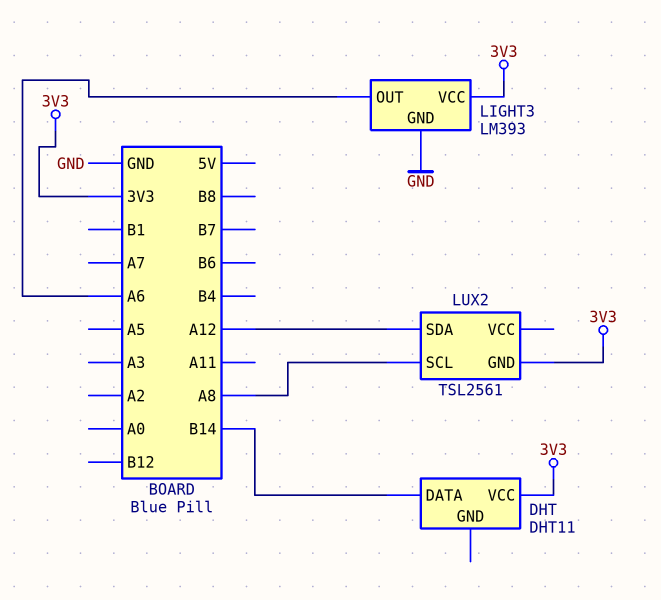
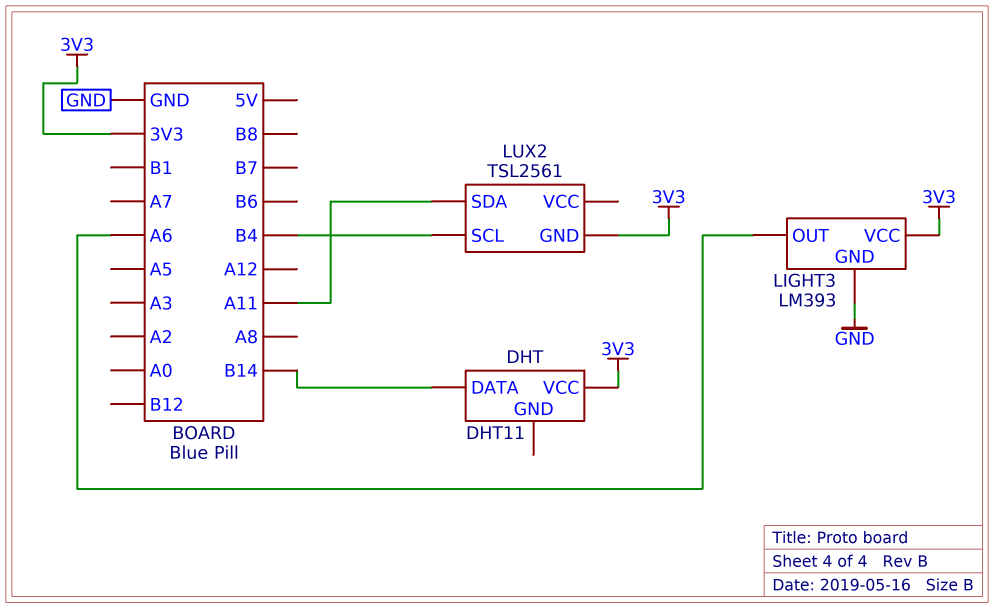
LUX2 pin SCL: A8 -> B4
LUX2 pin SDA: A12 -> A11

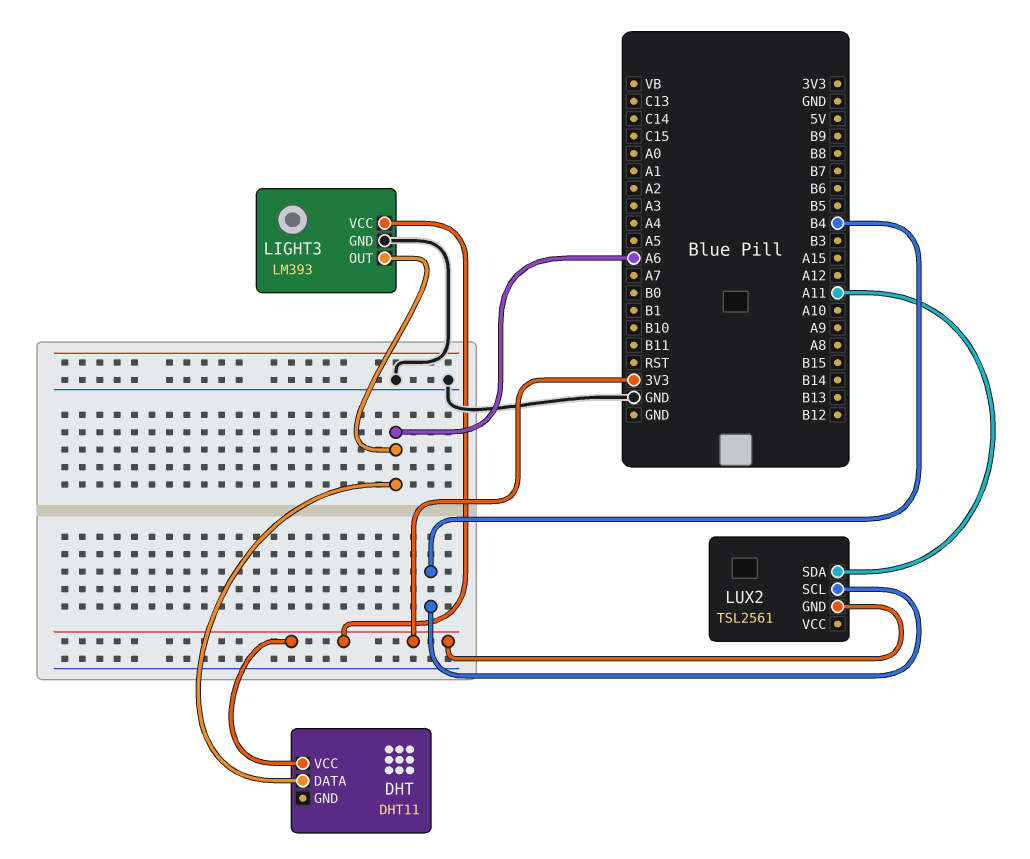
DHT pin DATA: B14 -> A6

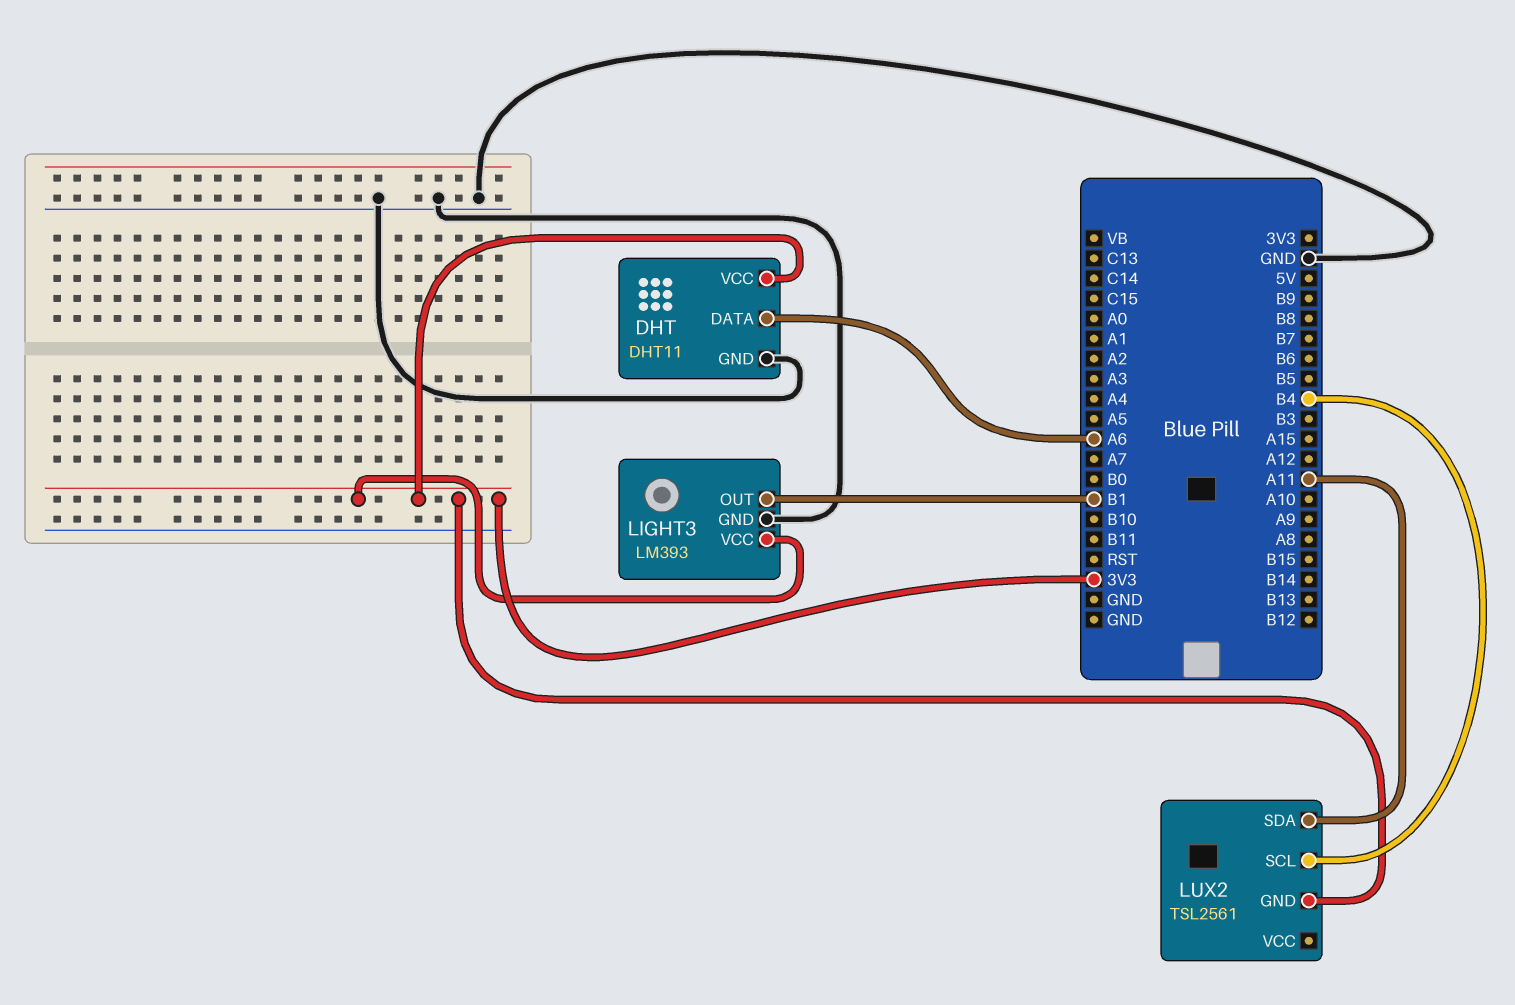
DHT pin GND: none -> GND
LIGHT3 pin OUT: A6 -> B1

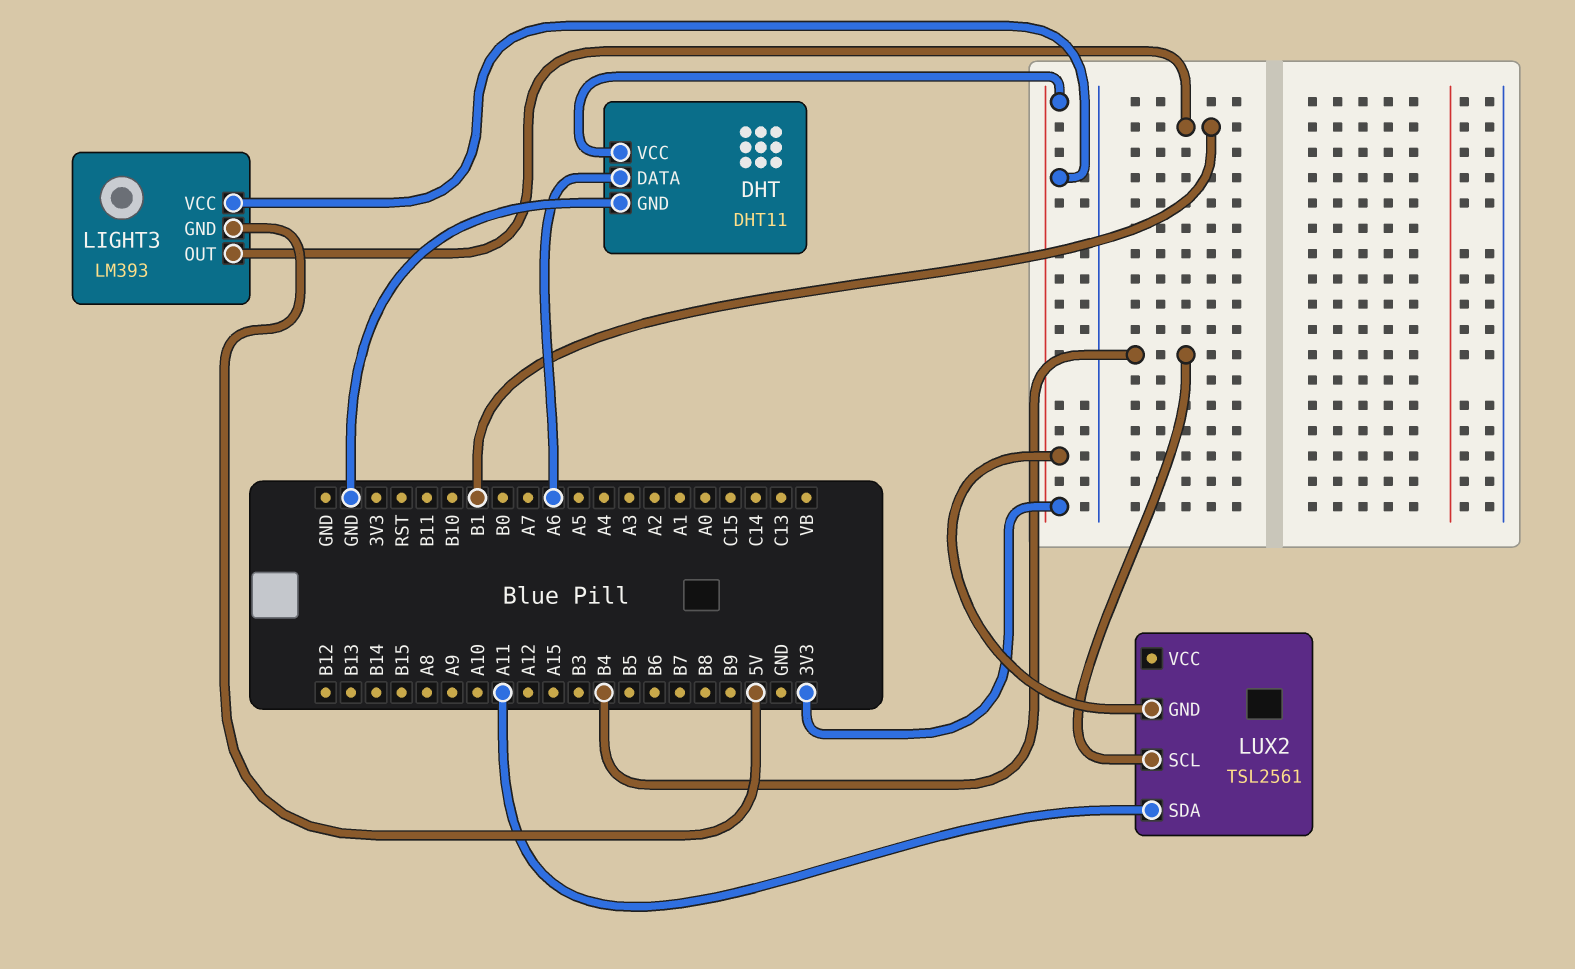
LIGHT3 pin GND: GND -> 5V

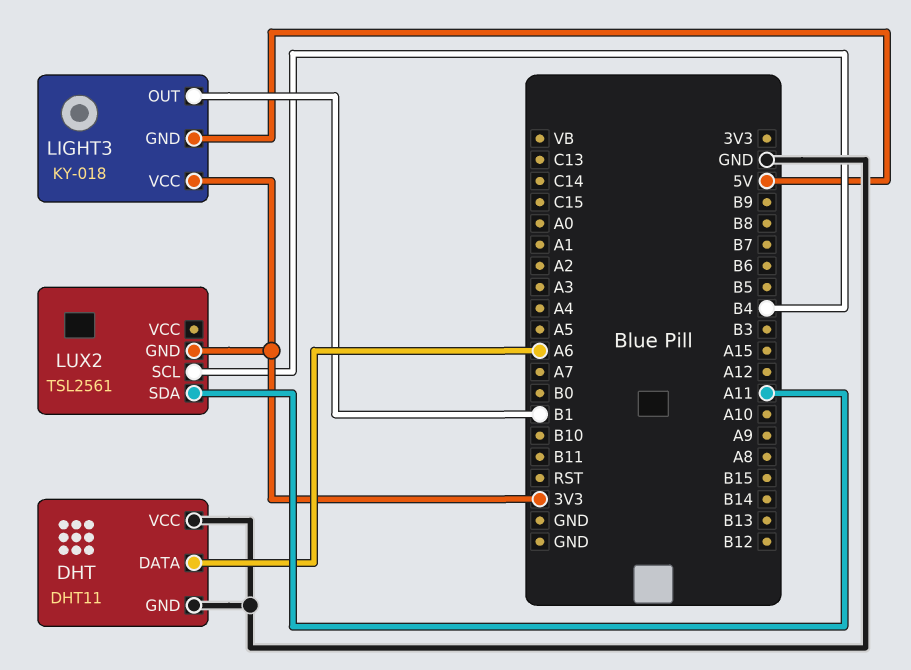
DHT pin VCC: 3V3 -> GND
LIGHT3: LM393 -> KY-018

